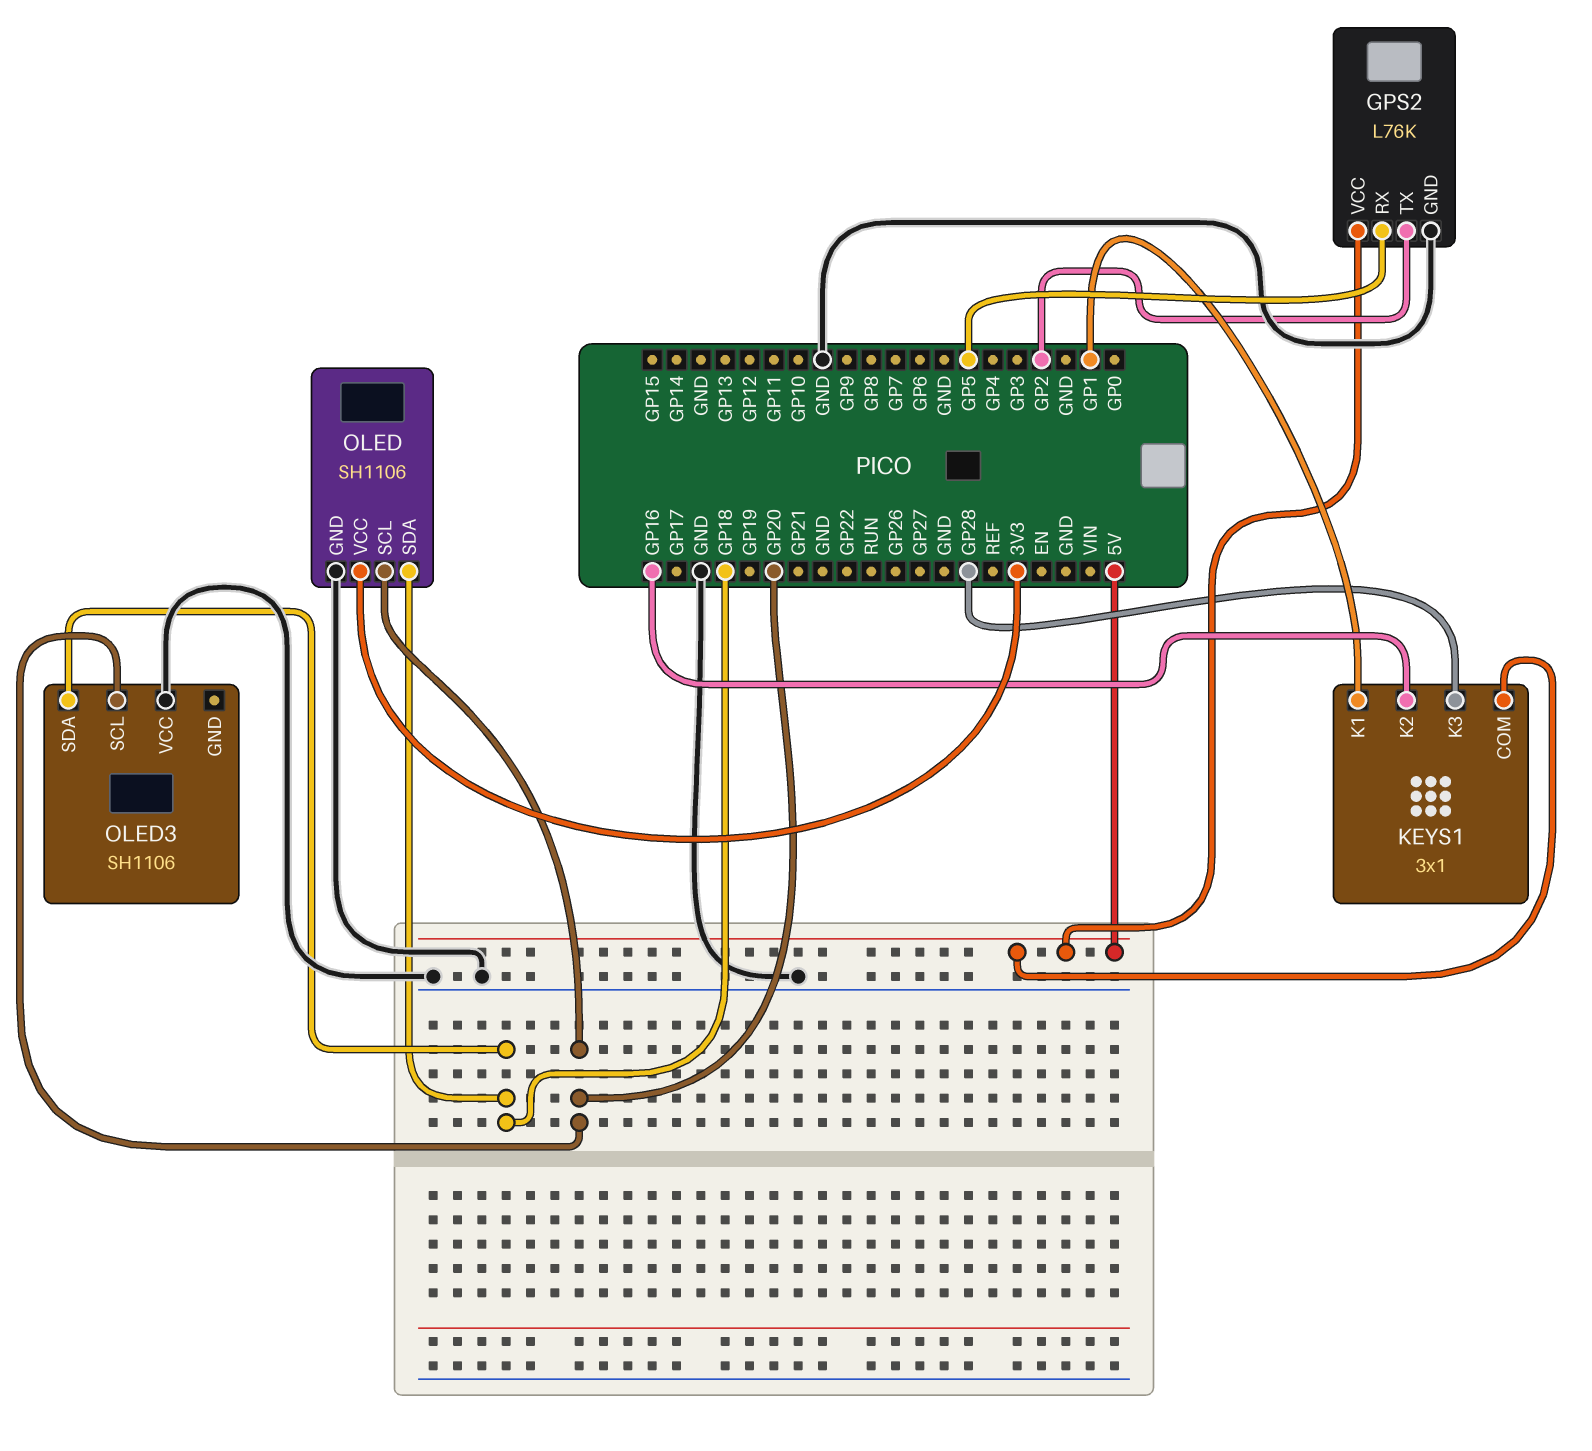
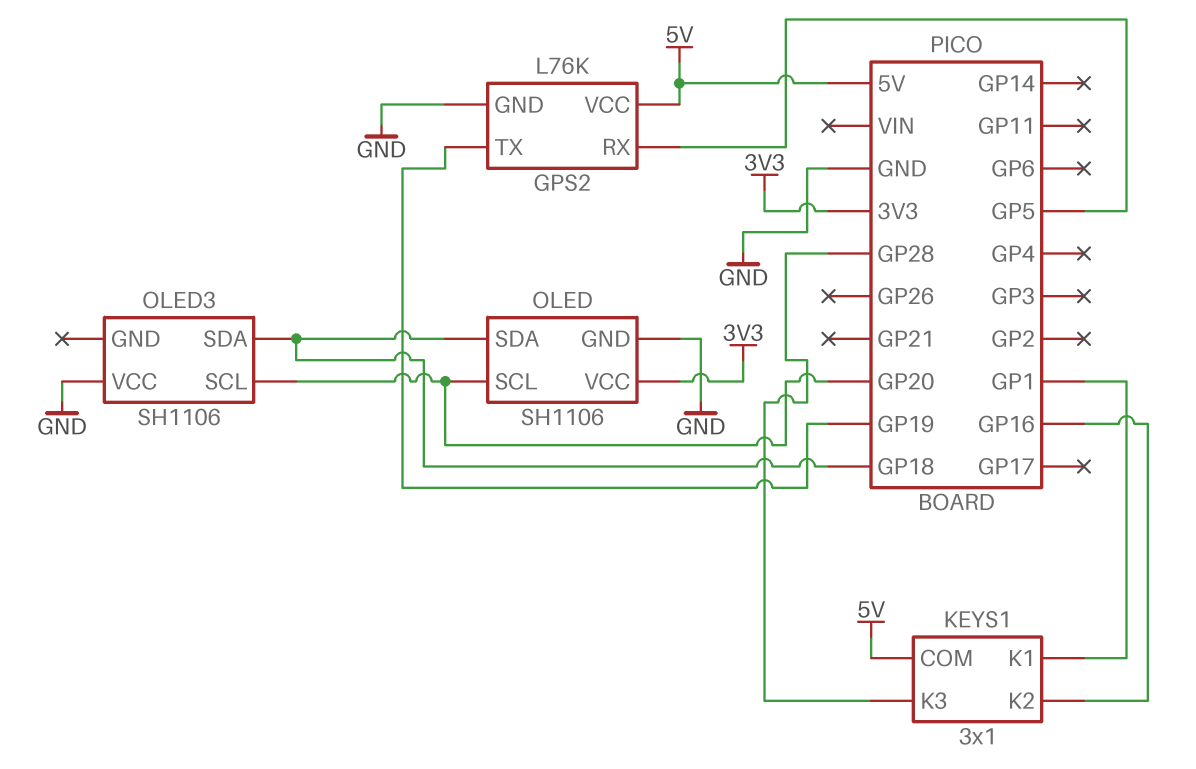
GPS2 pin TX: GP2 -> GP19

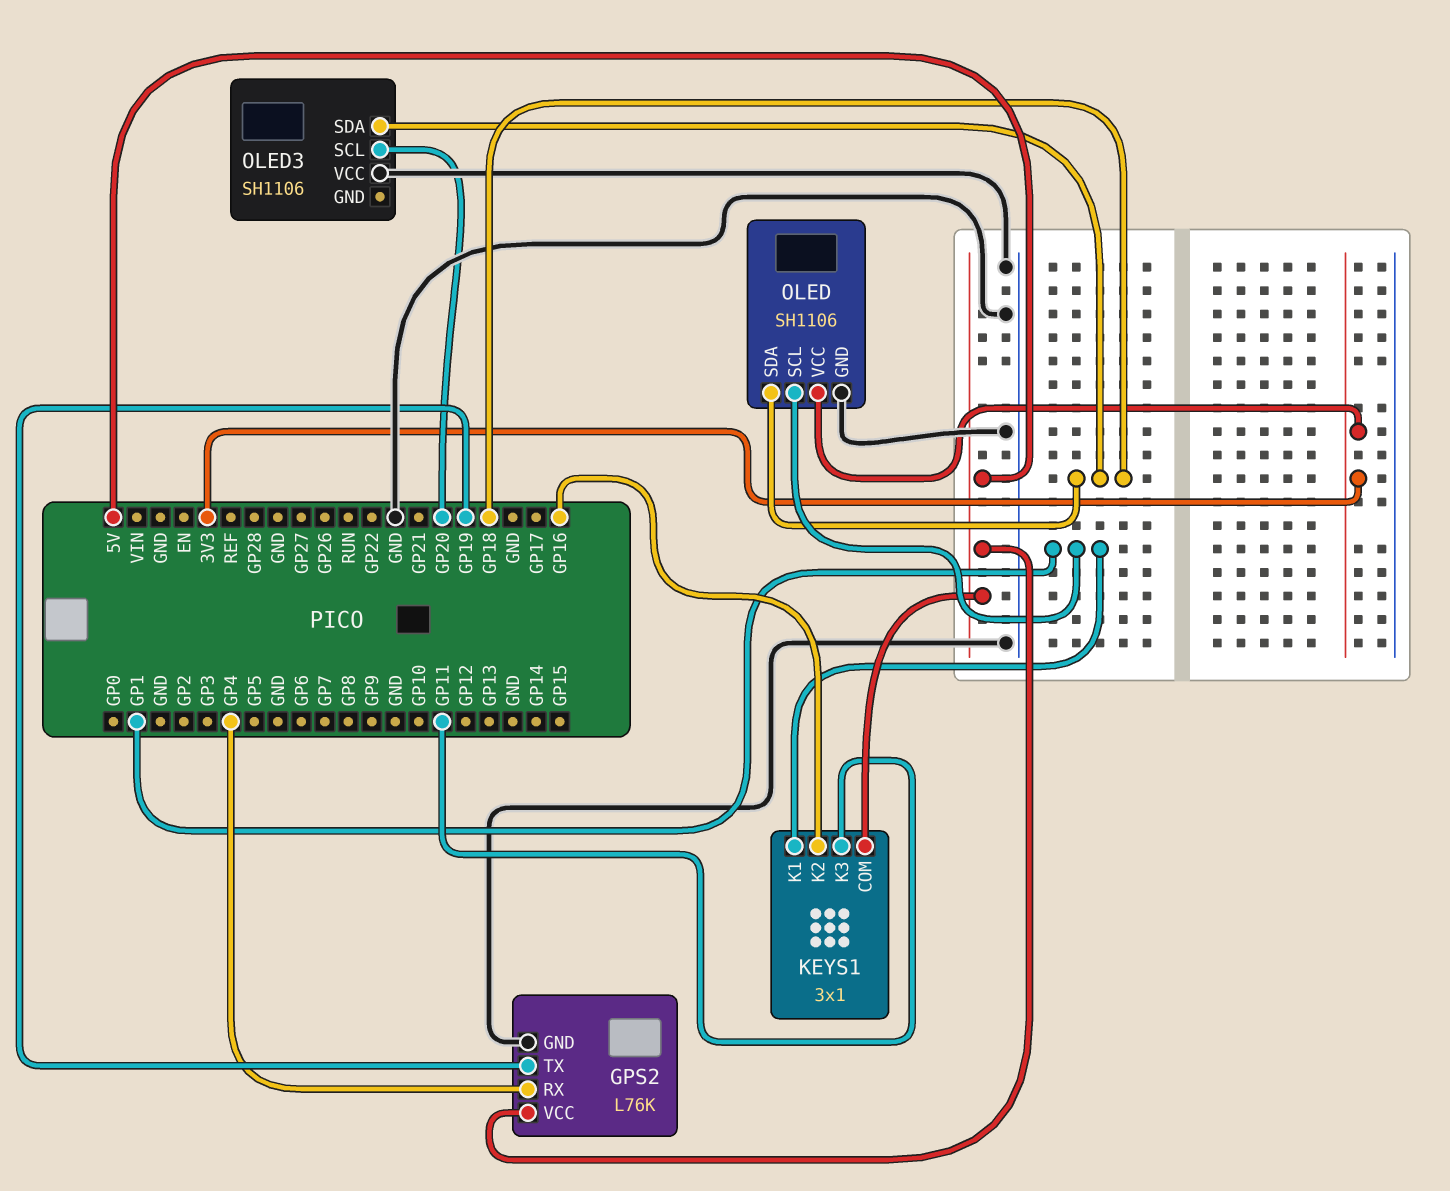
GPS2 pin RX: GP5 -> GP4
KEYS1 pin K3: GP28 -> GP11
OLED pin SCL: GP20 -> GP1

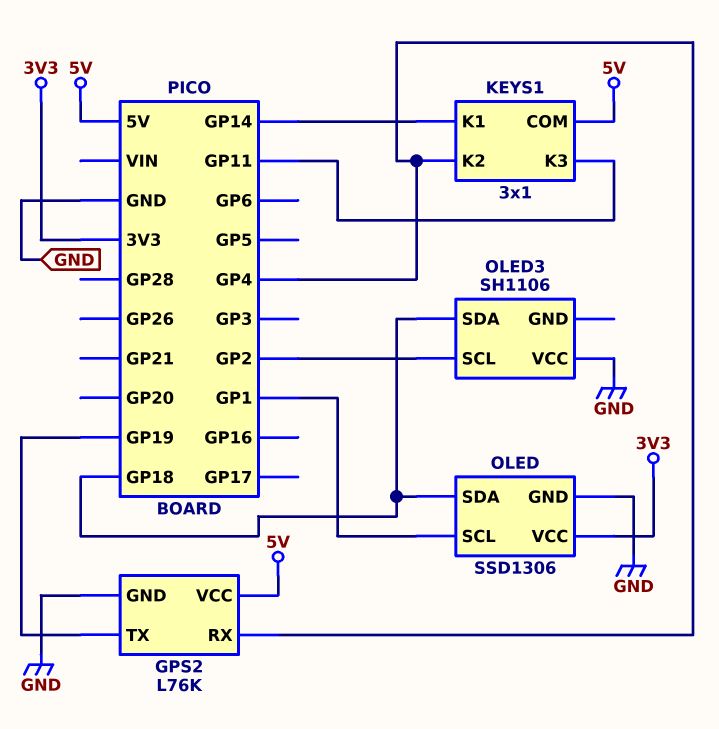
KEYS1 pin K1: GP1 -> GP14
KEYS1 pin K2: GP16 -> GP4
OLED: SH1106 -> SSD1306
OLED3 pin SCL: GP20 -> GP2

